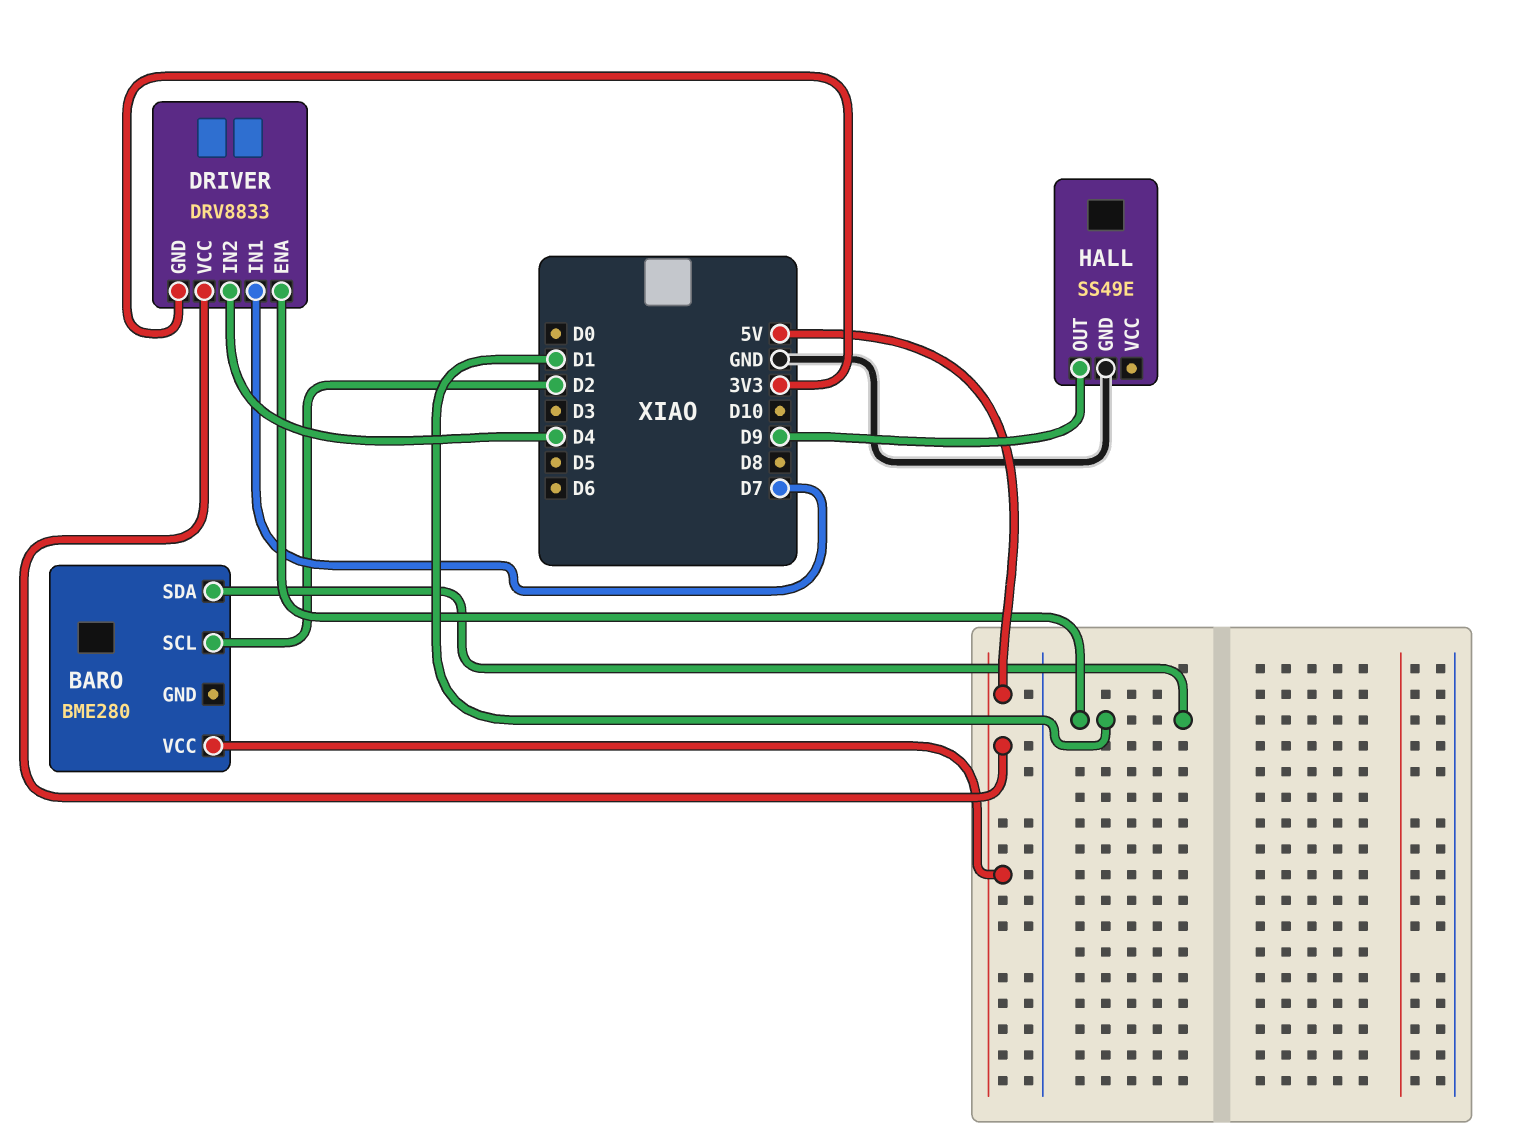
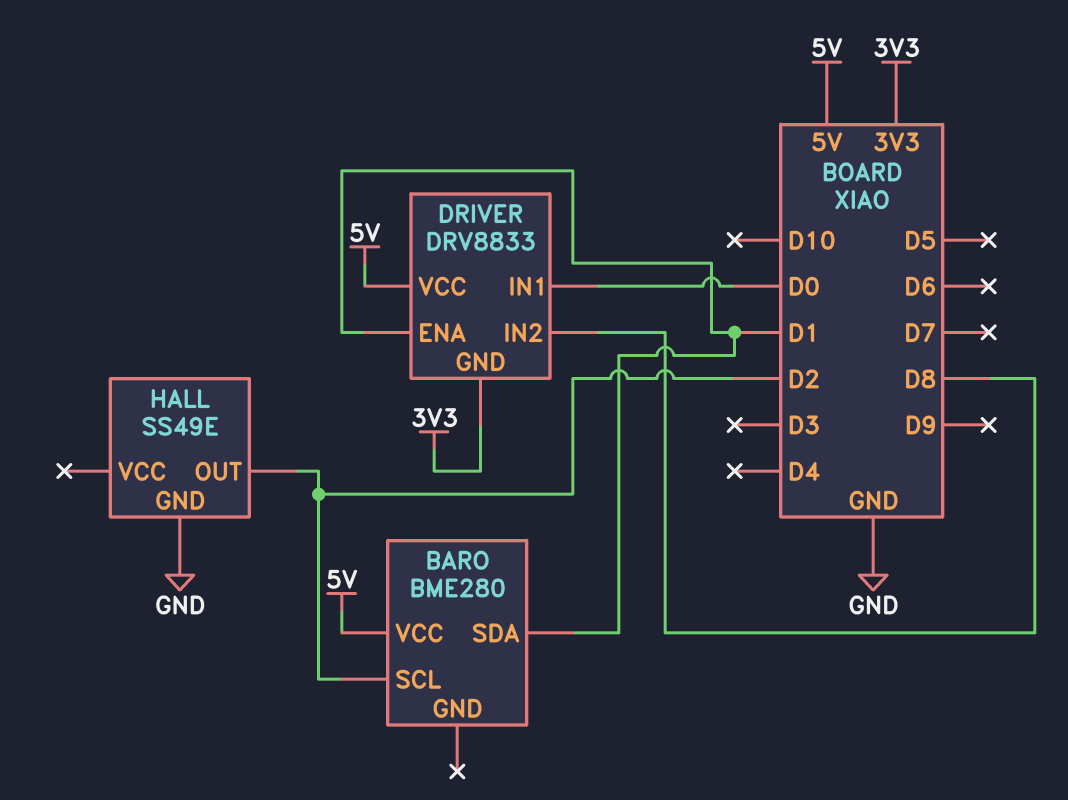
DRIVER pin IN1: D7 -> D0
DRIVER pin IN2: D4 -> D8
HALL pin OUT: D9 -> D2

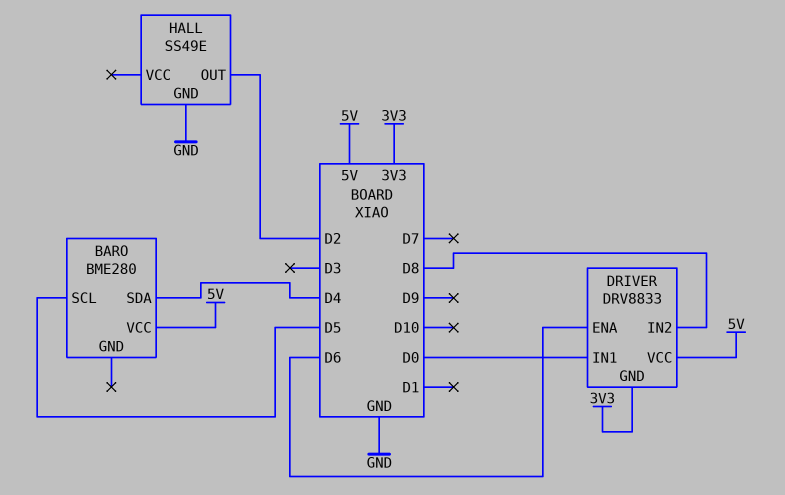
BARO pin SCL: D2 -> D5
BARO pin SDA: D1 -> D4
DRIVER pin ENA: D1 -> D6

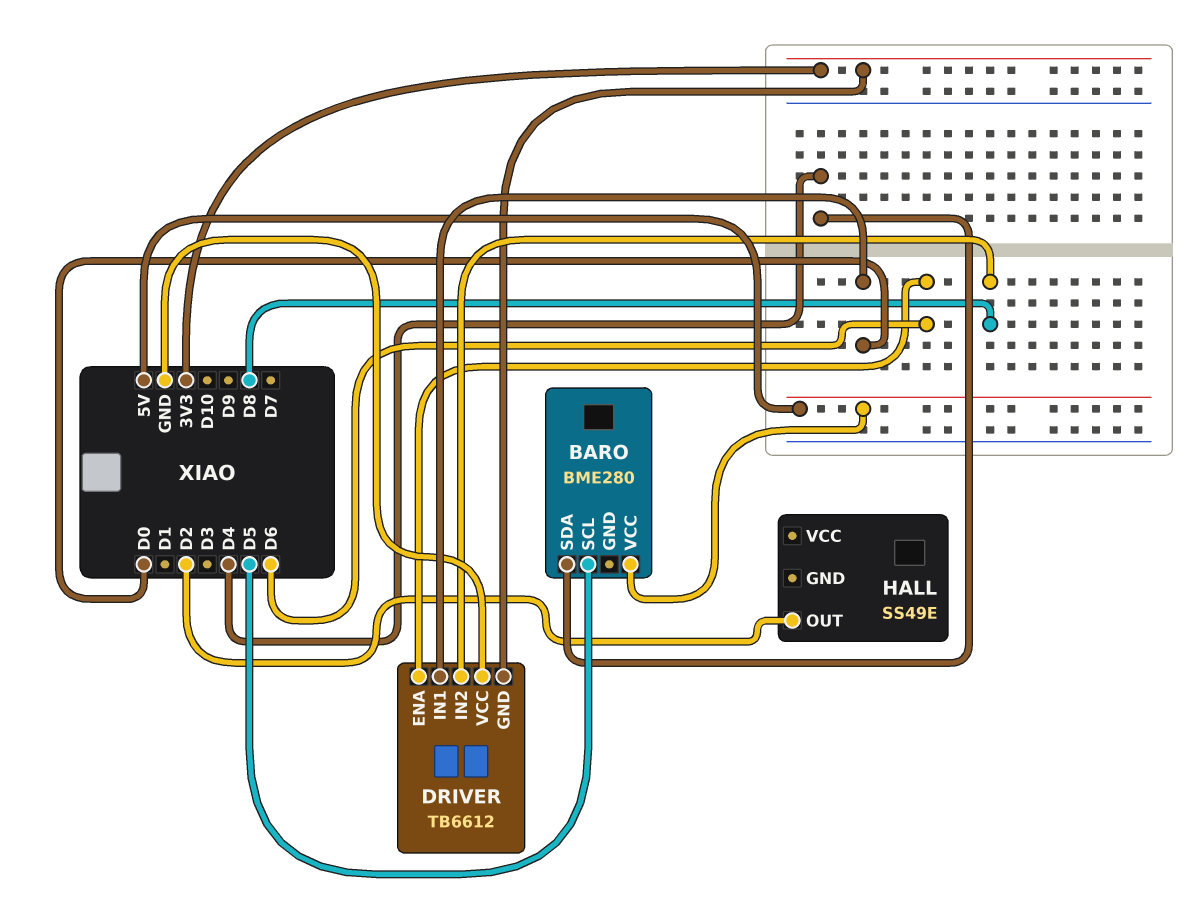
DRIVER: DRV8833 -> TB6612
DRIVER pin VCC: 5V -> GND
HALL pin GND: GND -> none

